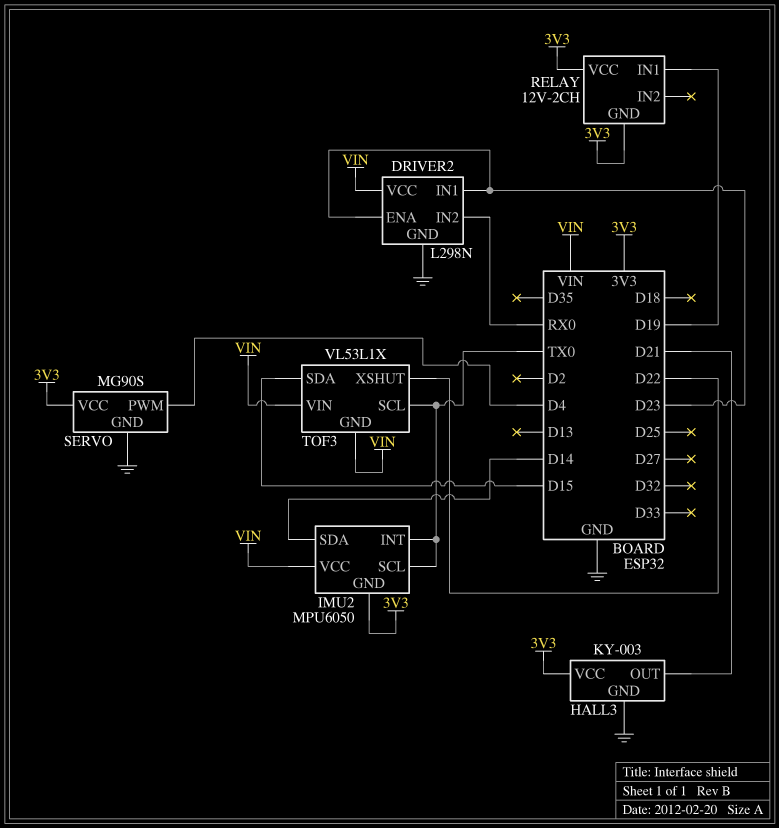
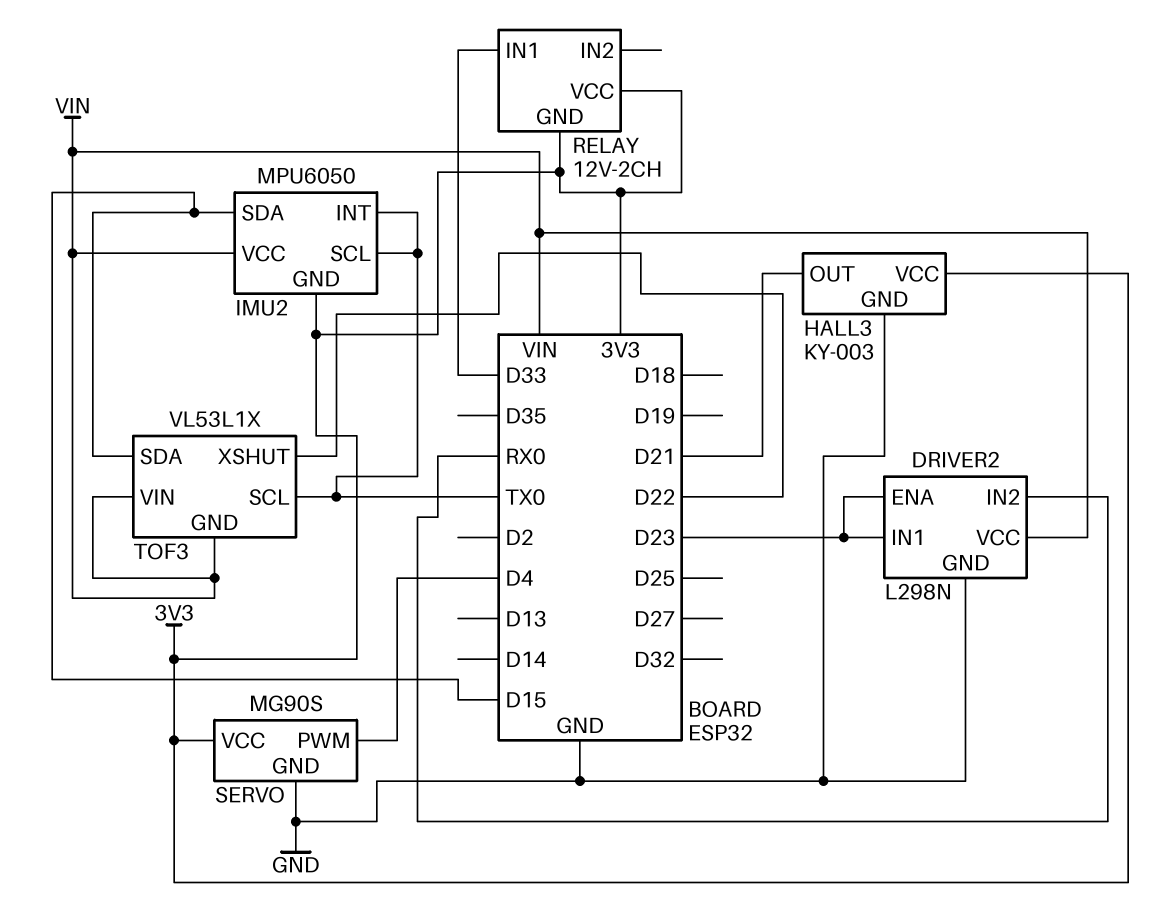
IMU2 pin SDA: D14 -> D15
RELAY pin IN1: D19 -> D33

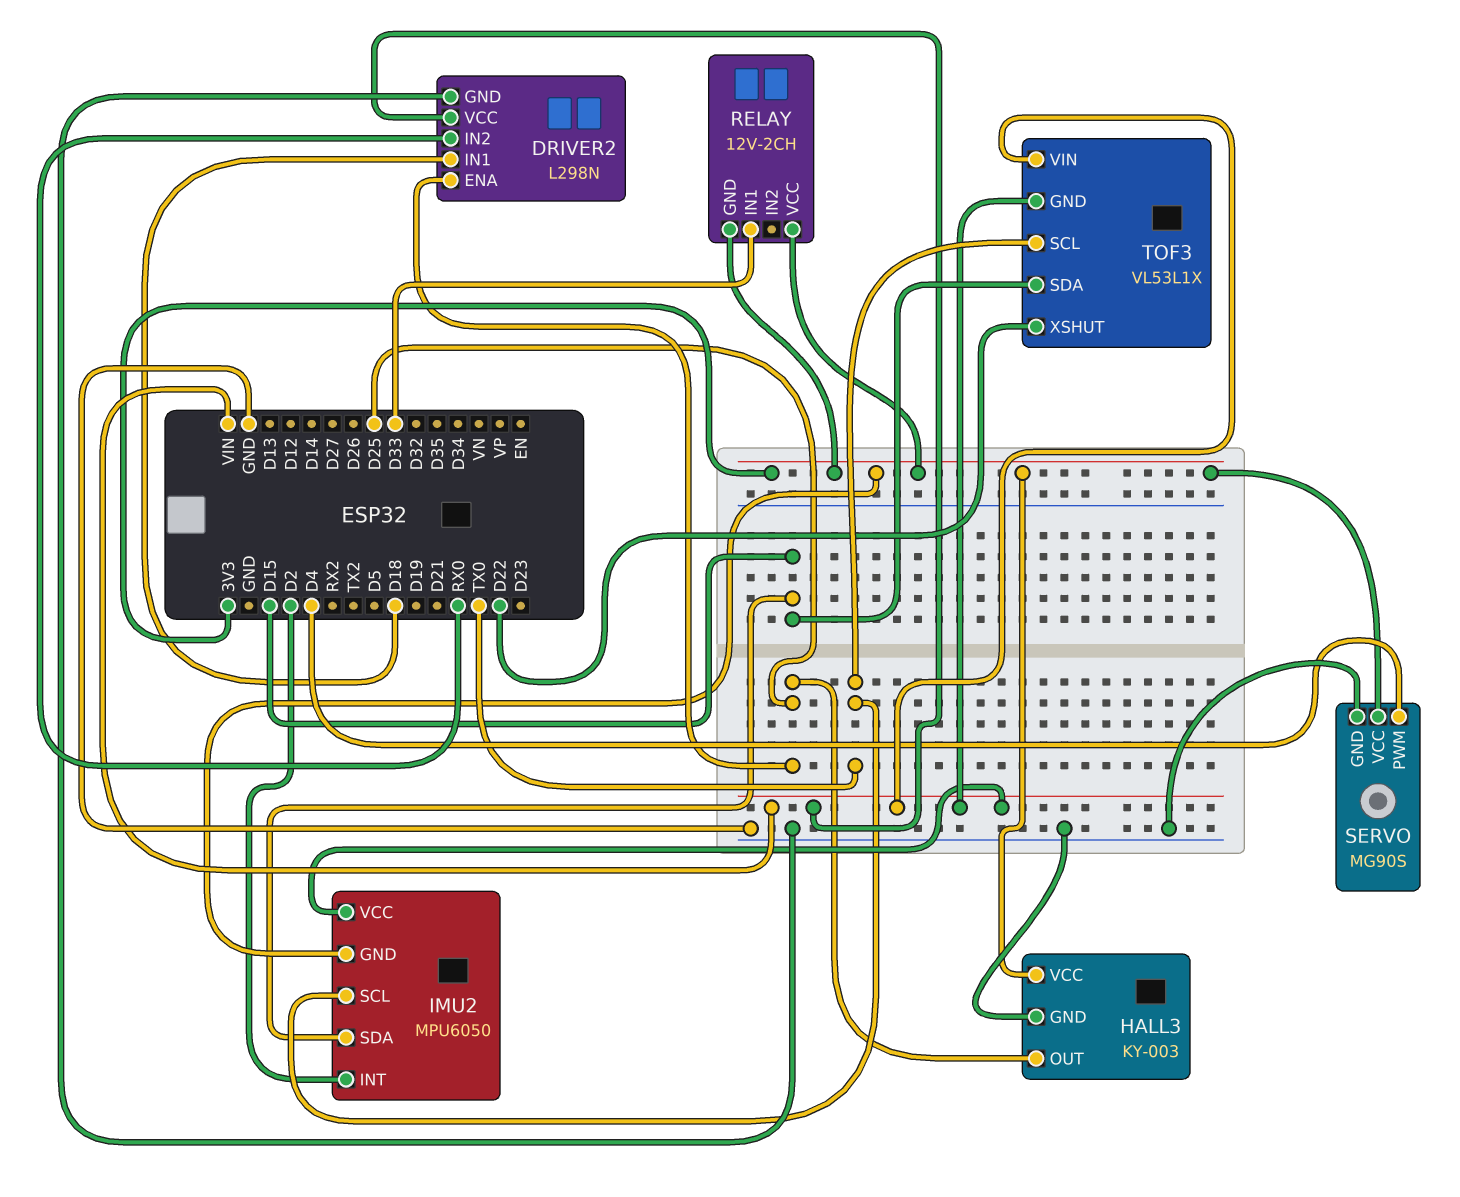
DRIVER2 pin ENA: D23 -> D25
DRIVER2 pin IN1: D23 -> D18
HALL3 pin OUT: D21 -> D25
IMU2 pin INT: TX0 -> D2

